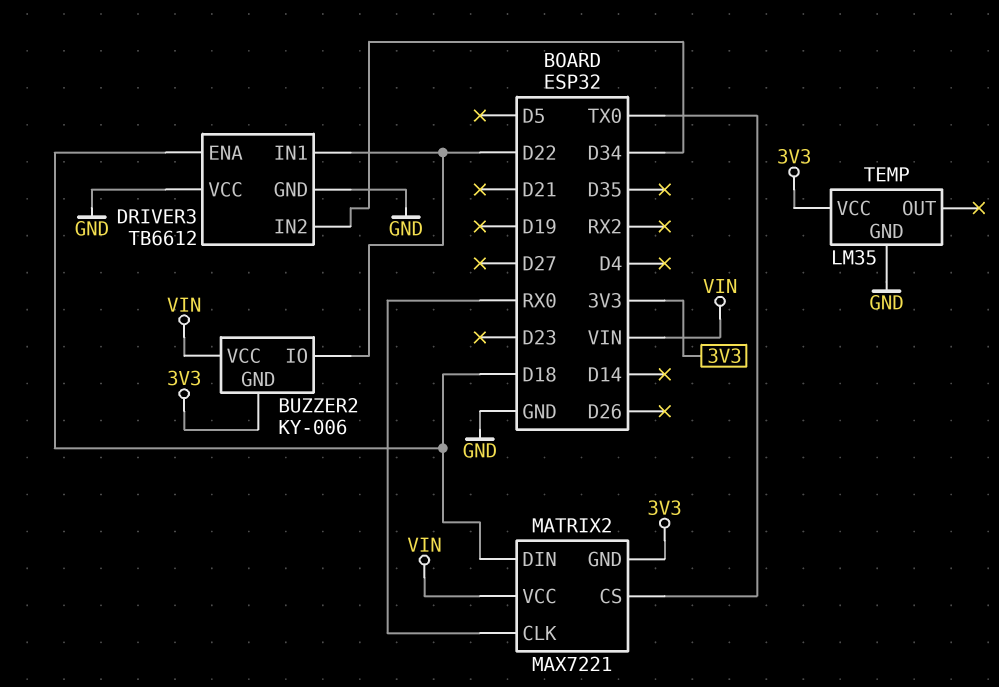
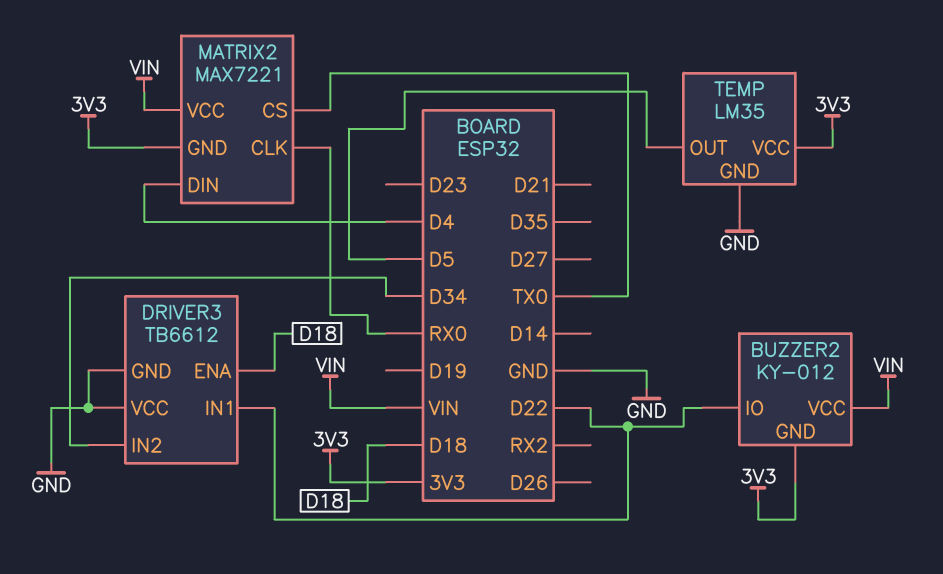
BUZZER2: KY-006 -> KY-012
MATRIX2 pin DIN: D18 -> D4
TEMP pin OUT: none -> D5

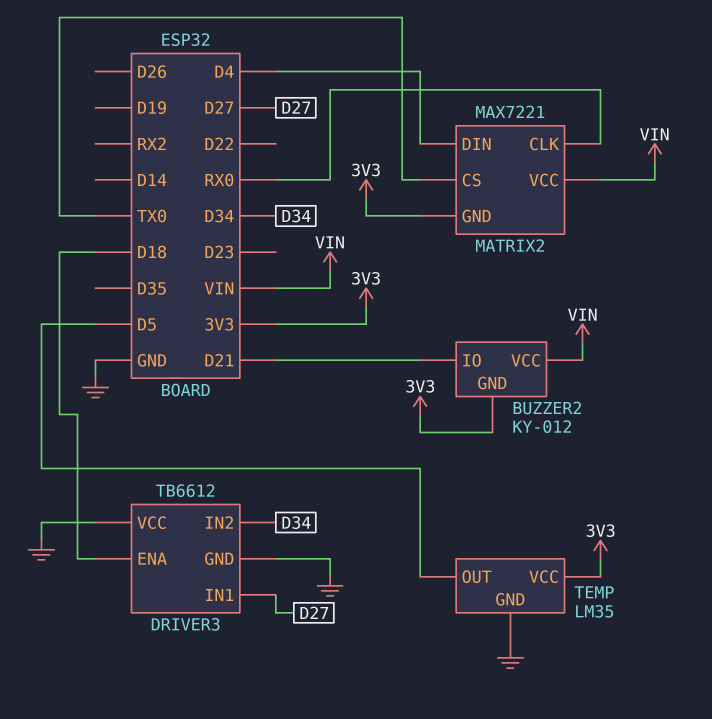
BUZZER2 pin IO: D22 -> D21
DRIVER3 pin IN1: D22 -> D27

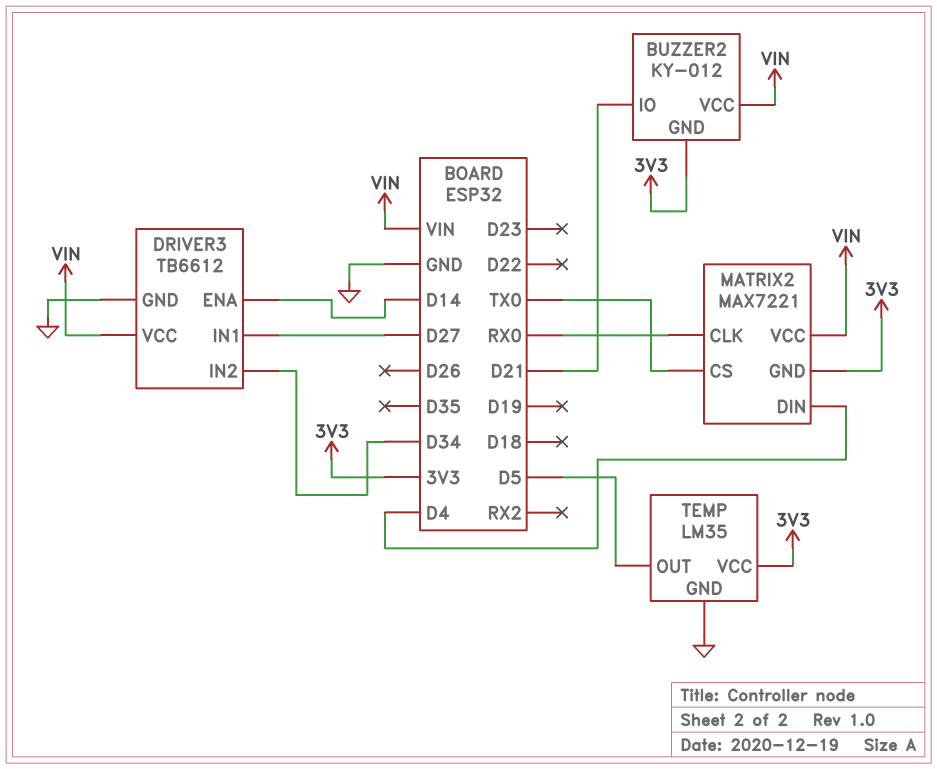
DRIVER3 pin ENA: D18 -> D14
DRIVER3 pin VCC: GND -> VIN

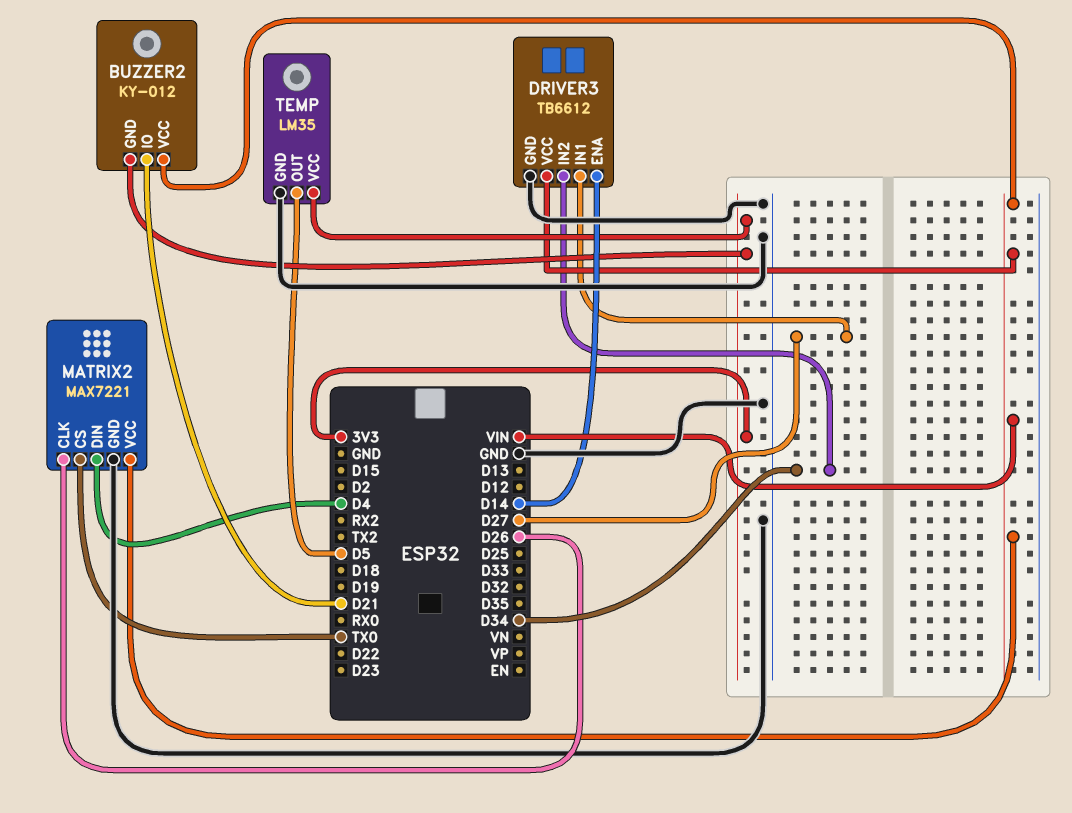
MATRIX2 pin CLK: RX0 -> D26
MATRIX2 pin GND: 3V3 -> GND

